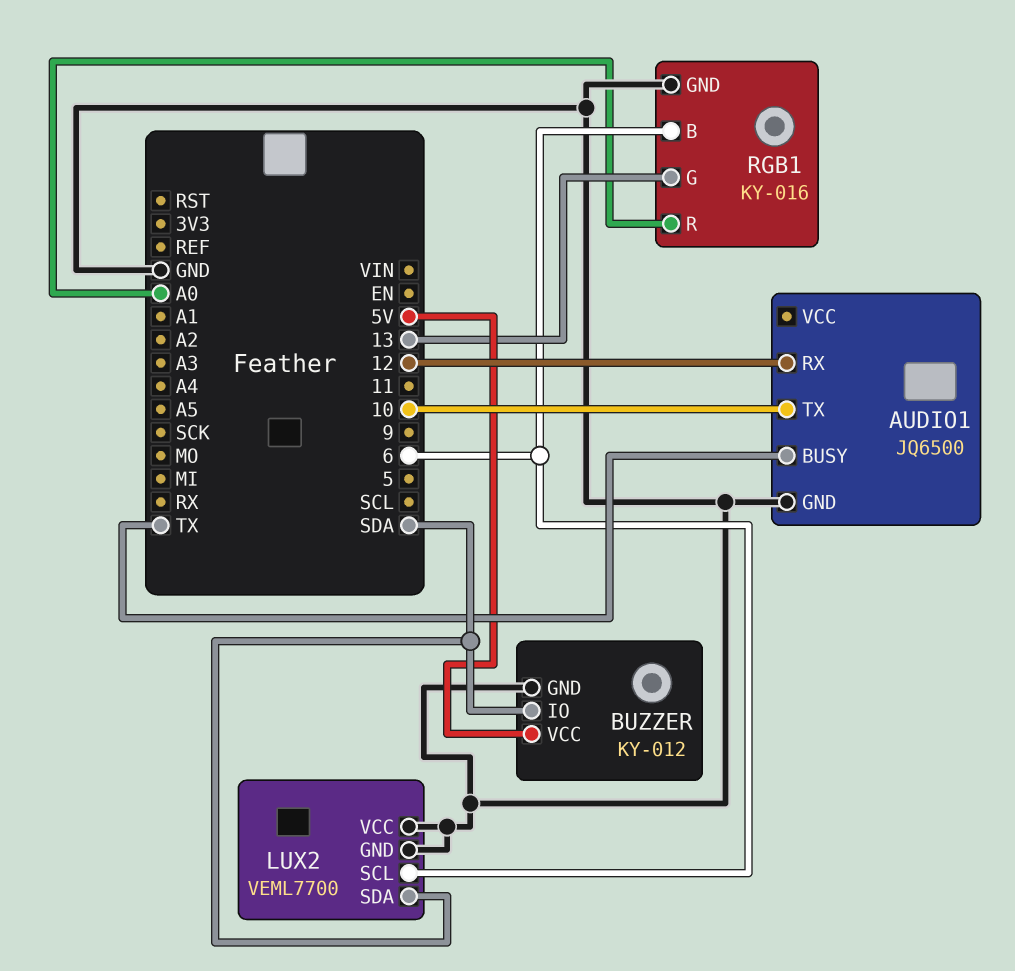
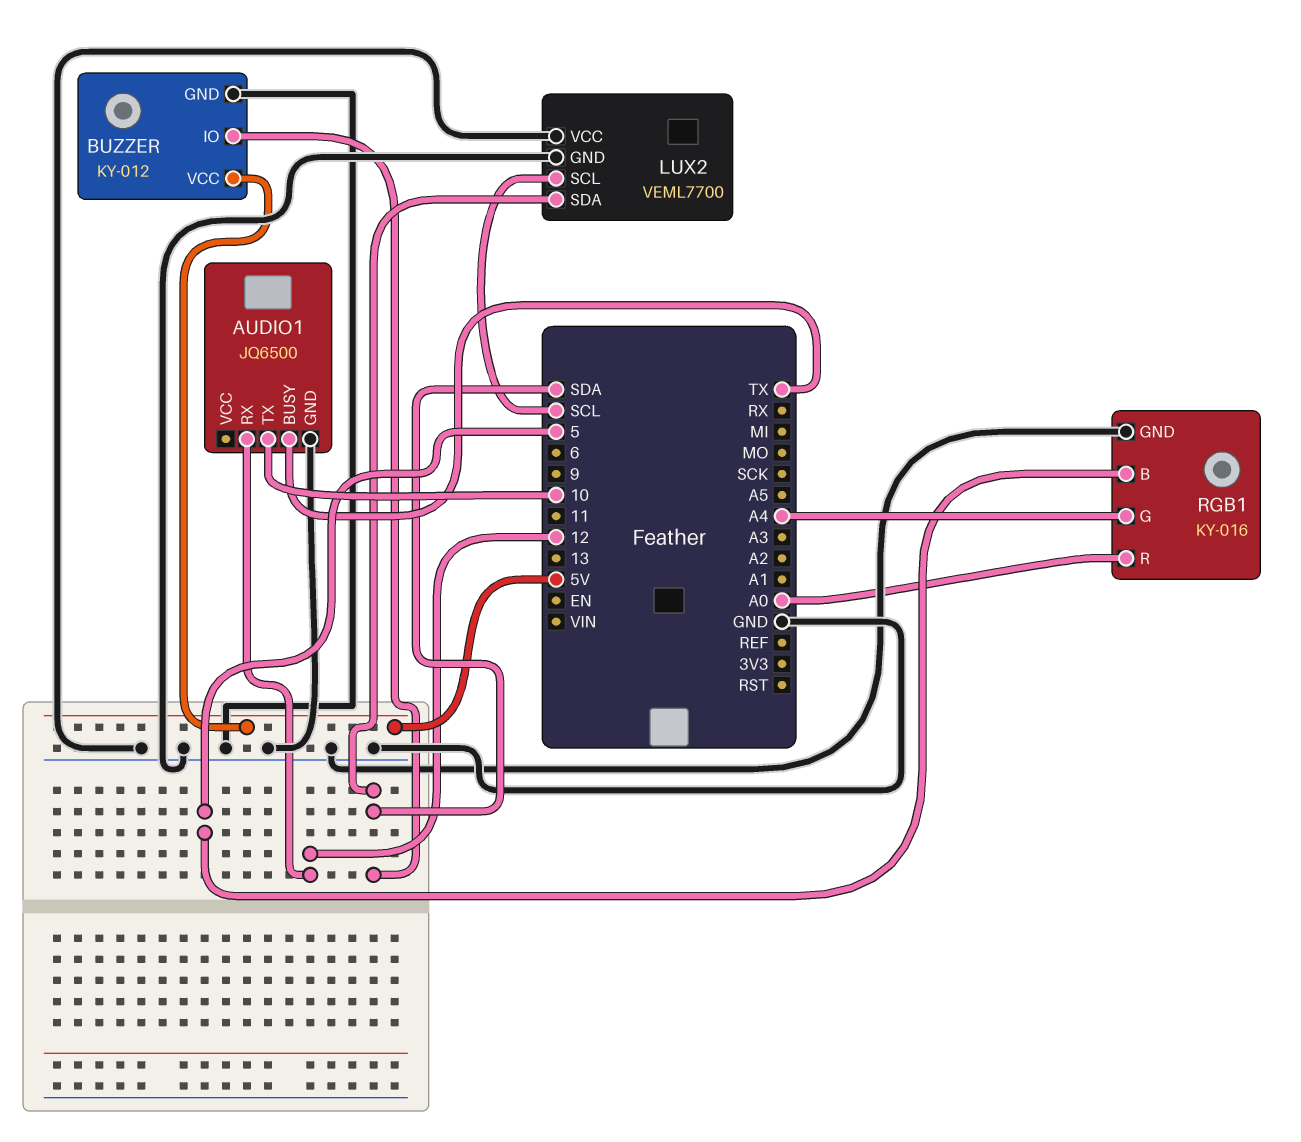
LUX2 pin SCL: 6 -> SCL
RGB1 pin B: 6 -> 5
RGB1 pin G: 13 -> A4

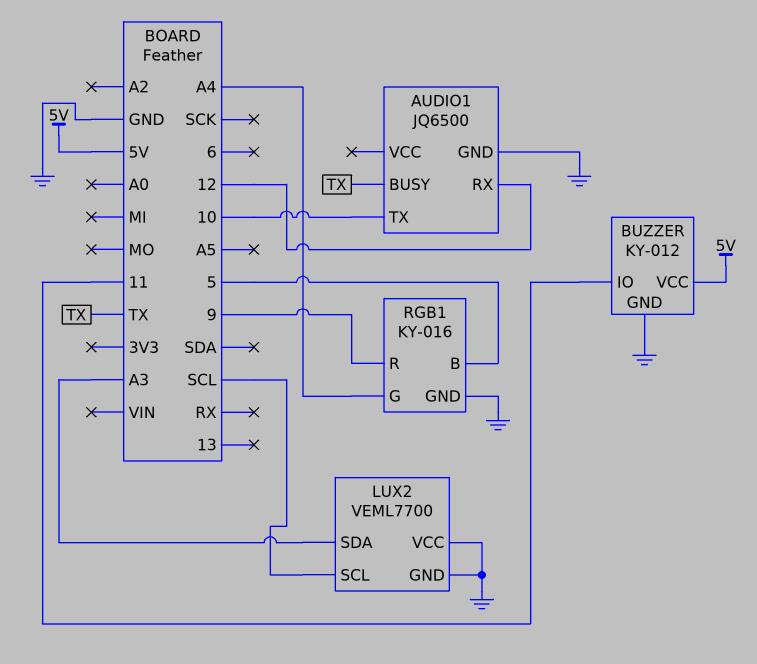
BUZZER pin IO: SDA -> 11
LUX2 pin SDA: SDA -> A3
RGB1 pin R: A0 -> 9

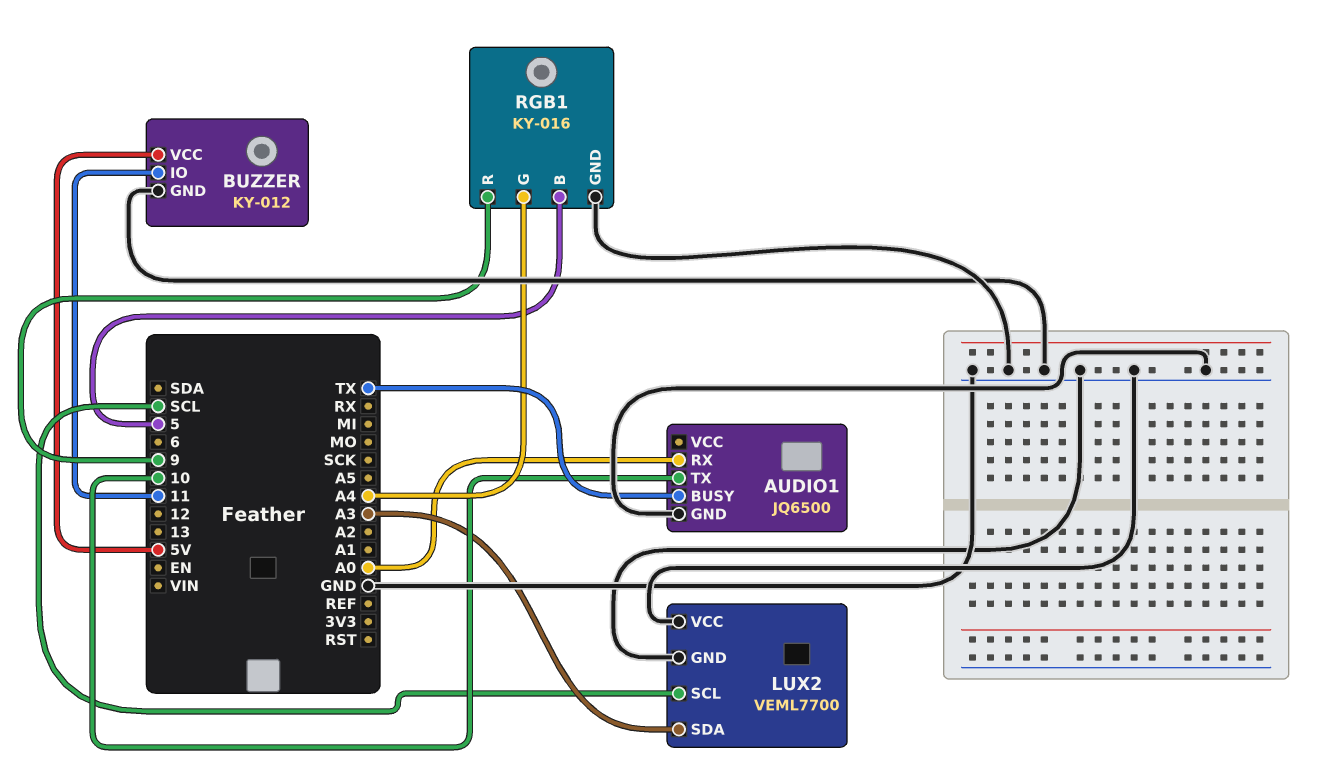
AUDIO1 pin RX: 12 -> A0

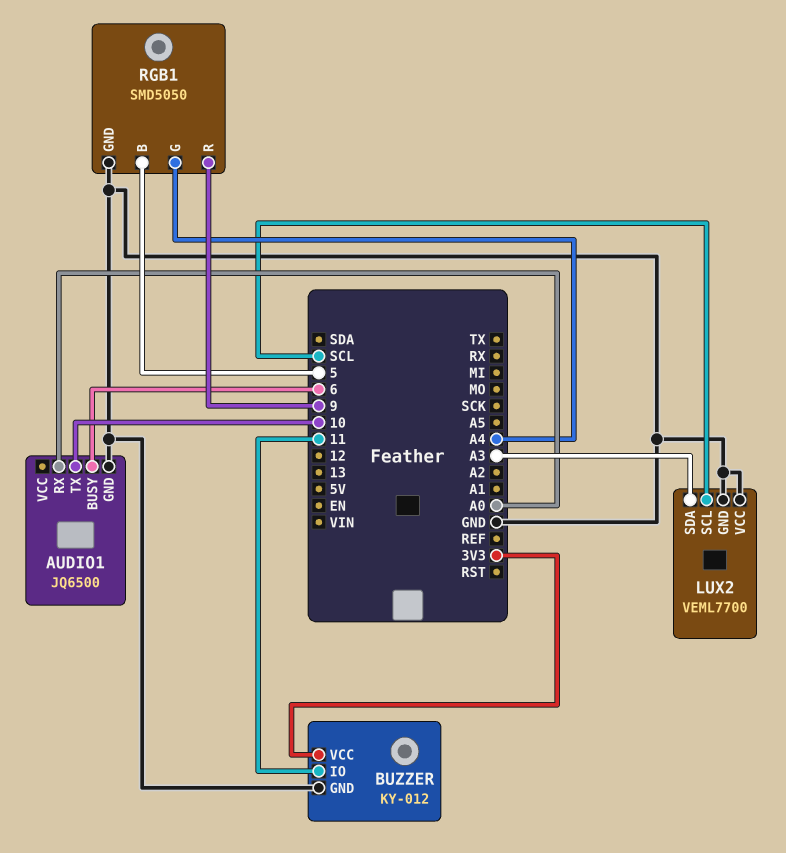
AUDIO1 pin BUSY: TX -> 6
BUZZER pin VCC: 5V -> 3V3
RGB1: KY-016 -> SMD5050

